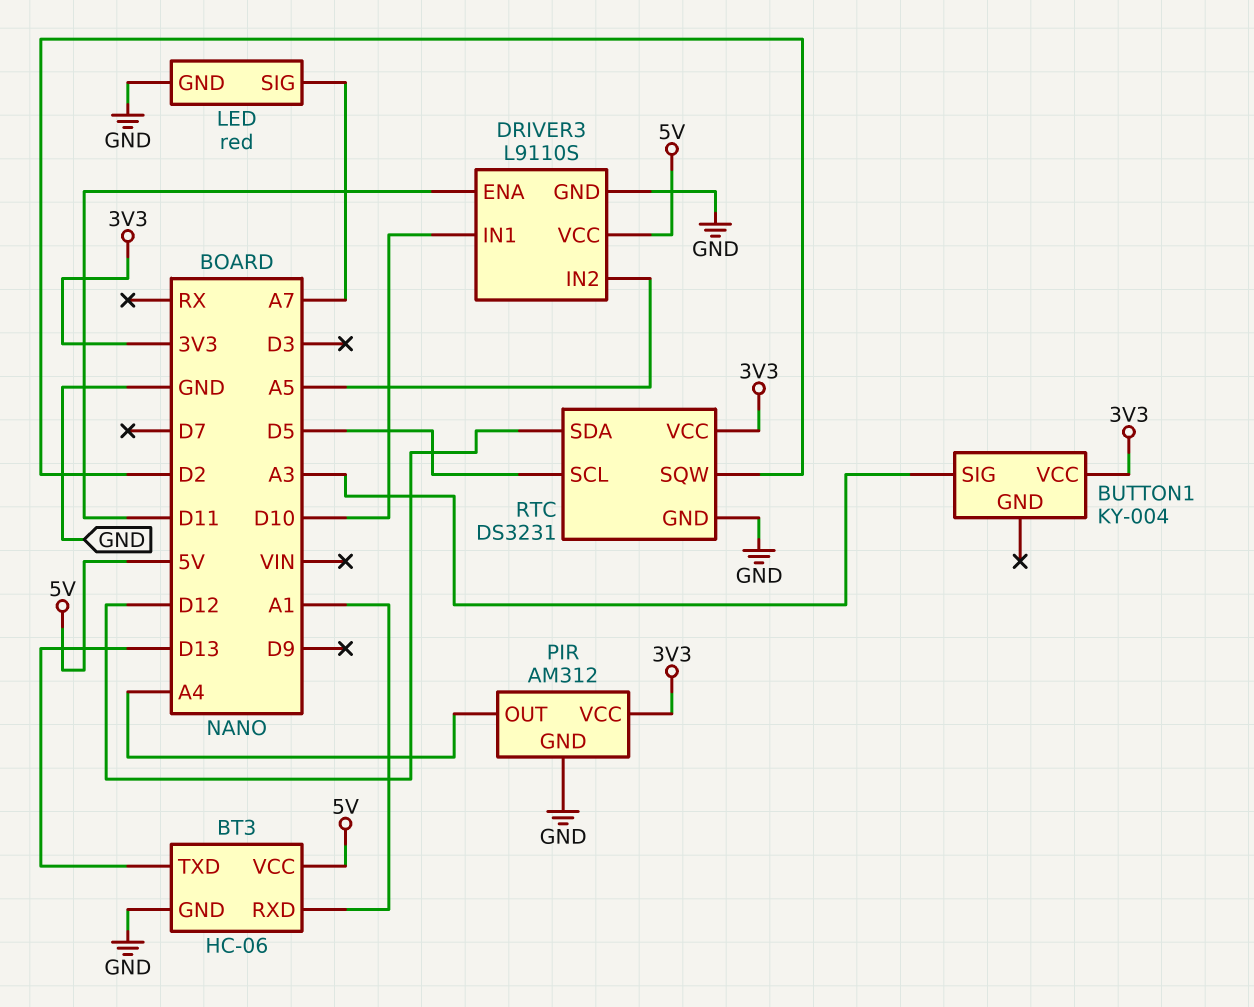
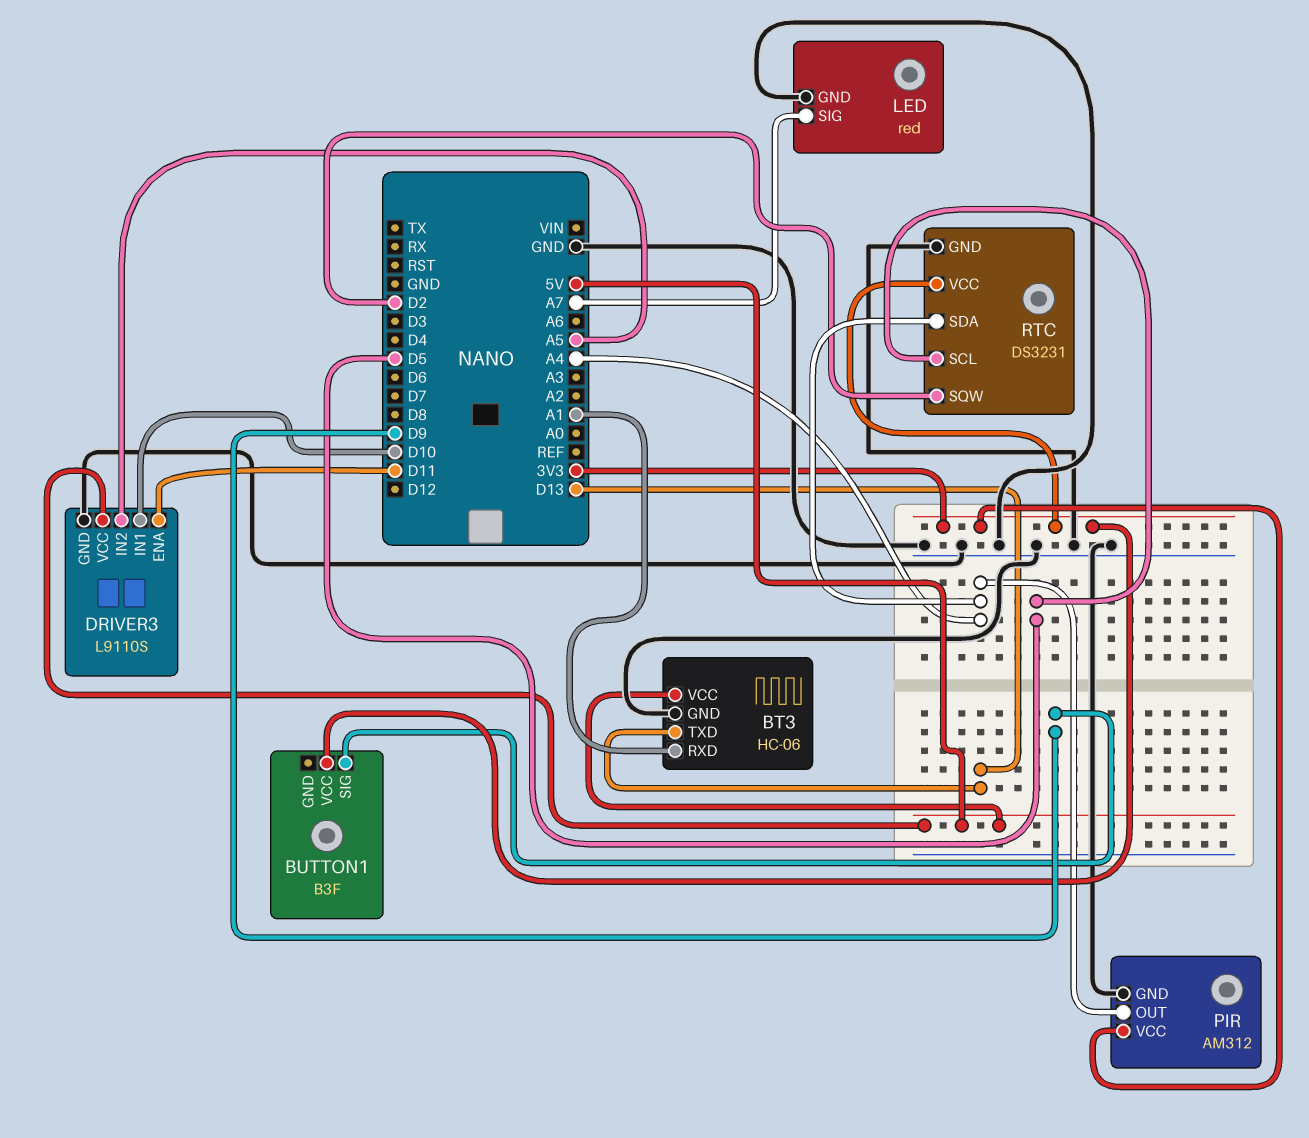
BUTTON1: KY-004 -> B3F
BUTTON1 pin SIG: A3 -> D9
RTC pin SDA: D12 -> A4

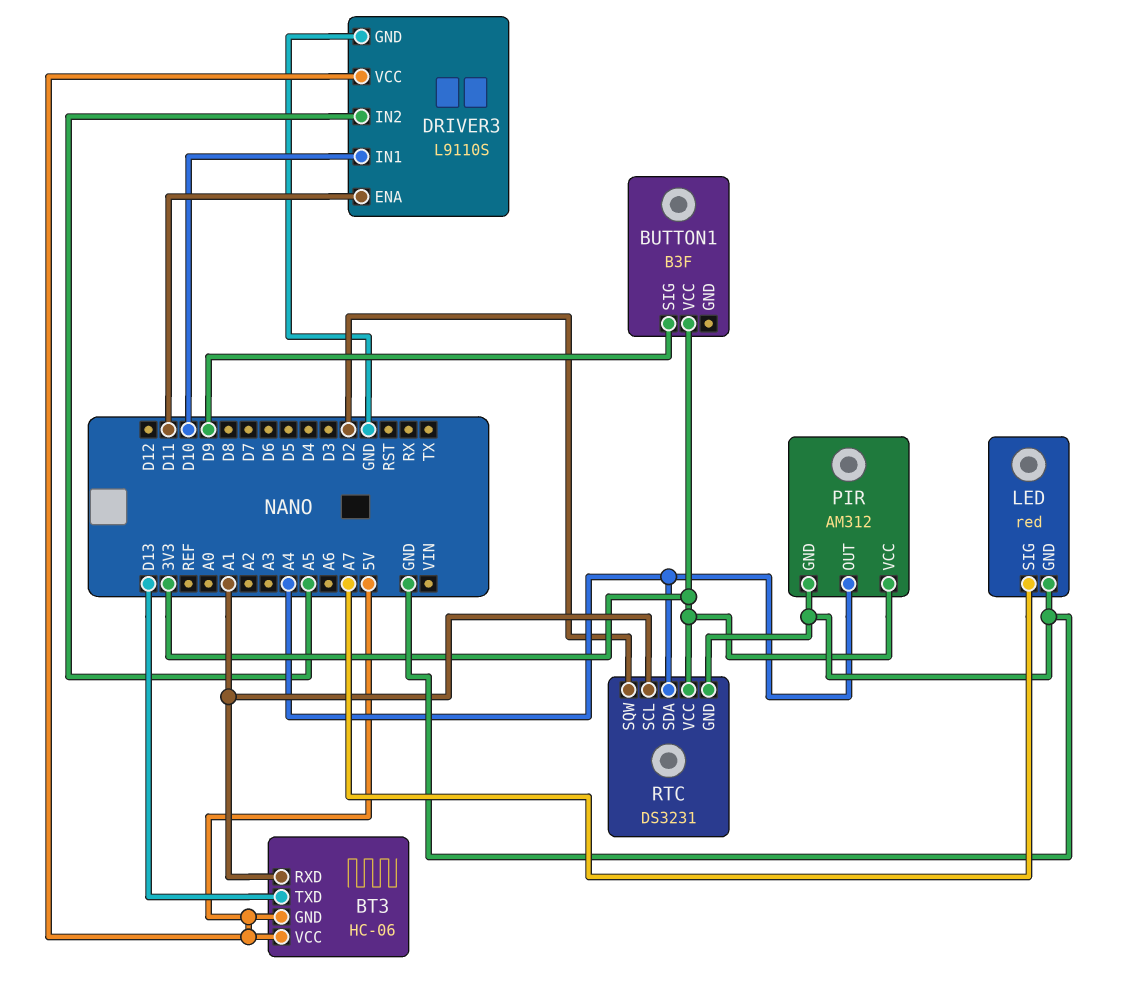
BT3 pin GND: GND -> 5V
RTC pin SCL: D5 -> A1

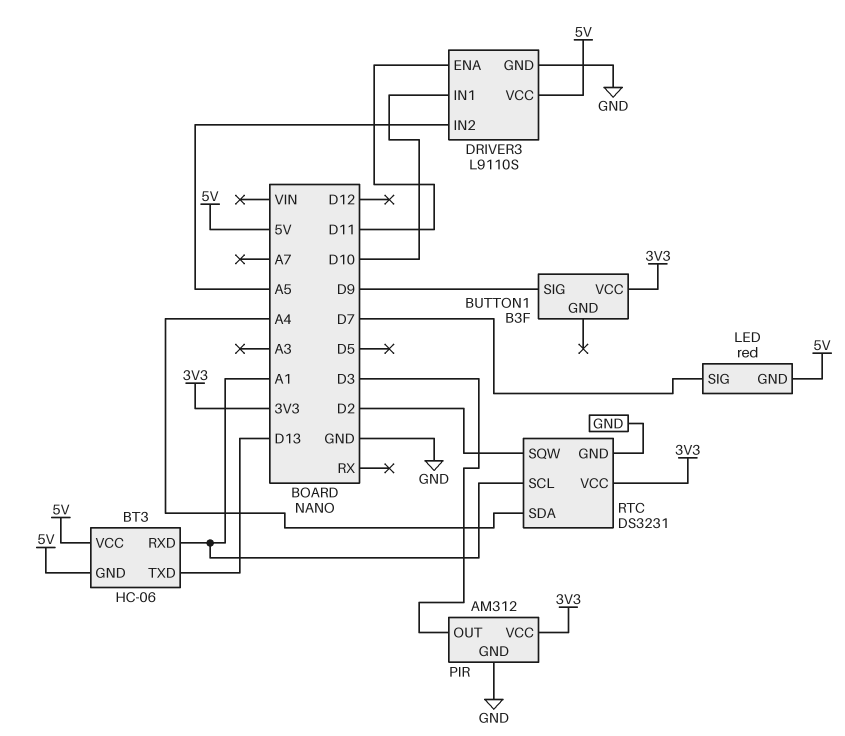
LED pin GND: GND -> 5V
LED pin SIG: A7 -> D7
PIR pin OUT: A4 -> D3

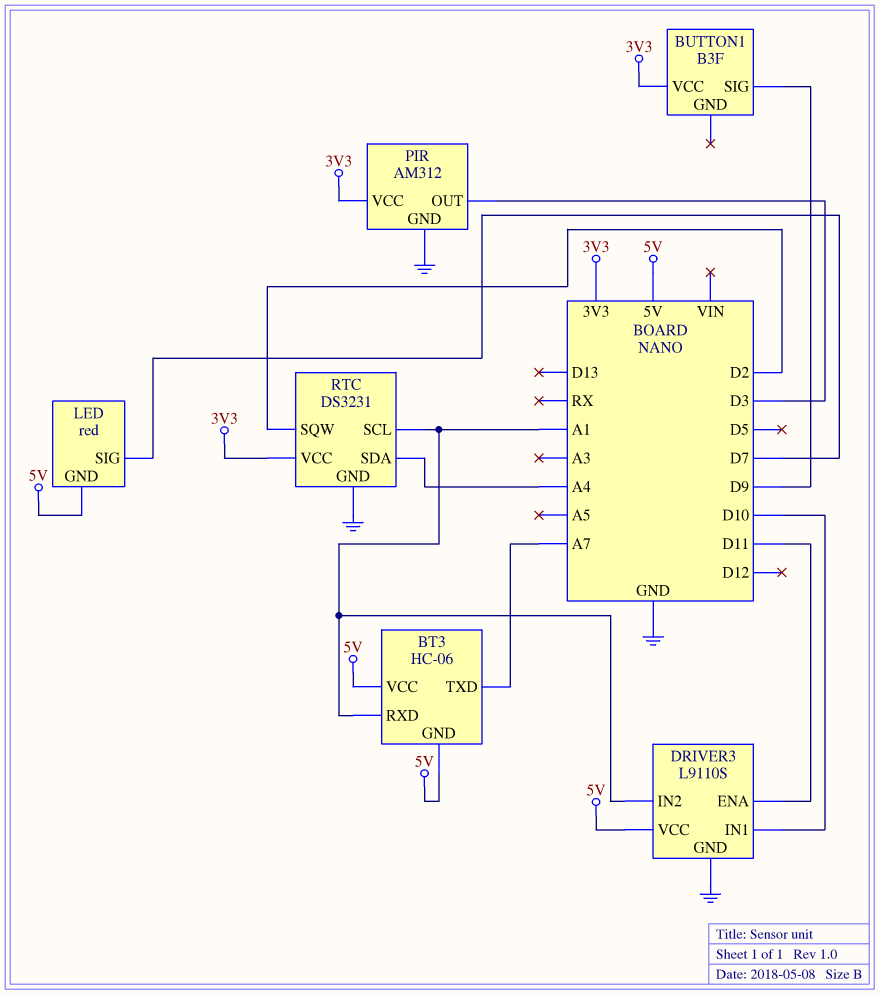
BT3 pin TXD: D13 -> A7
DRIVER3 pin IN2: A5 -> A1

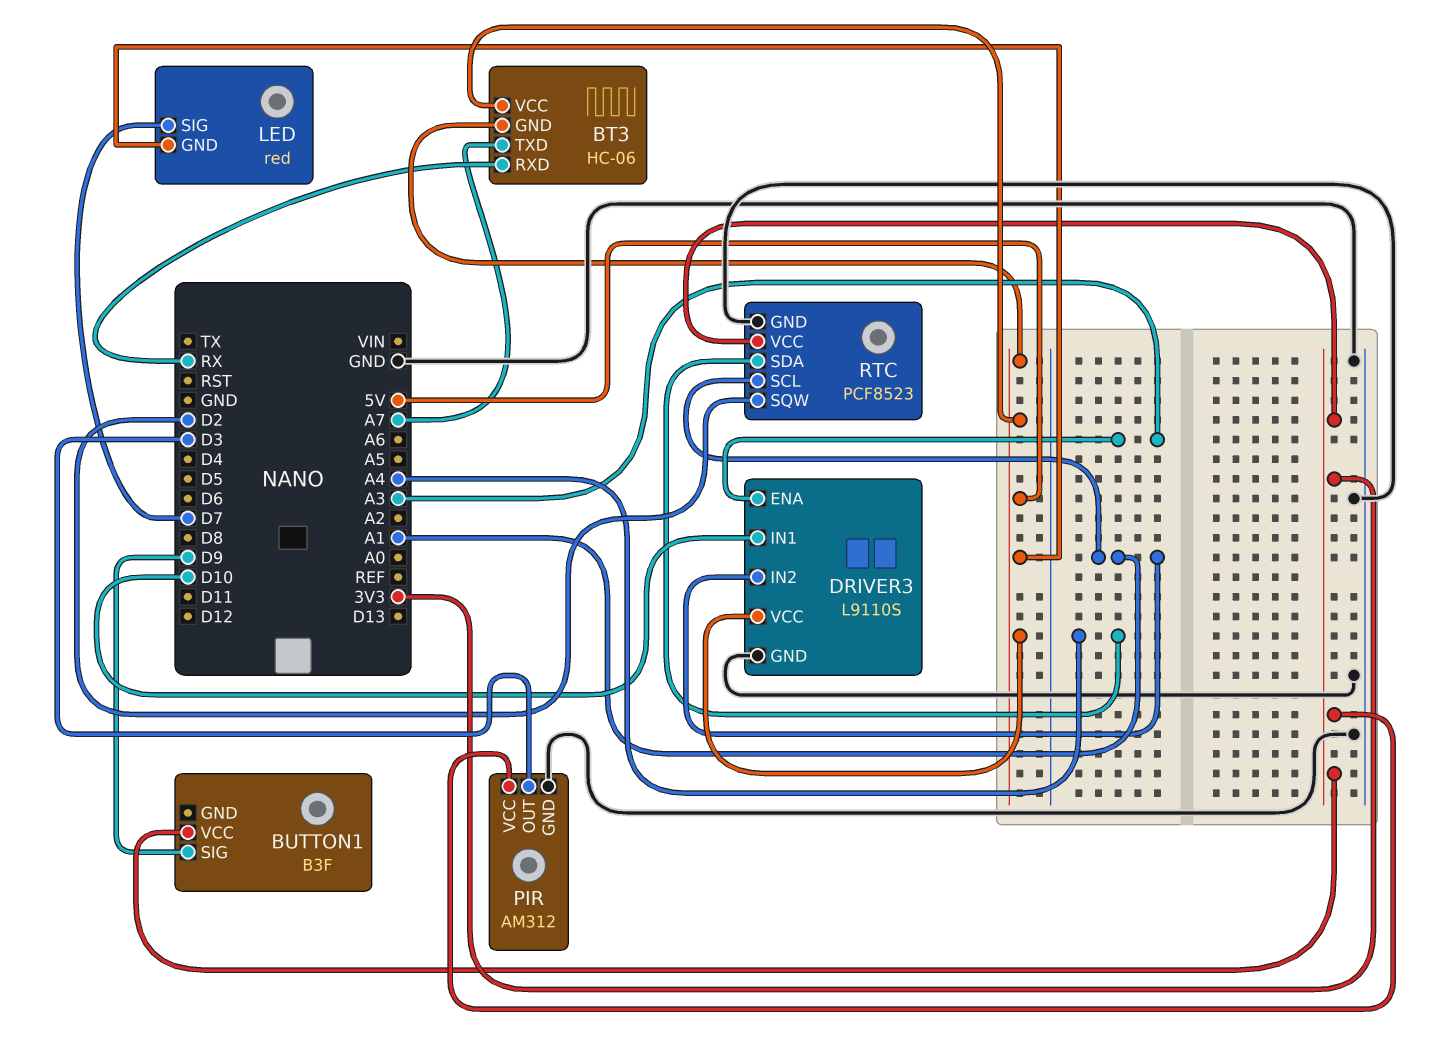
BT3 pin RXD: A1 -> RX
DRIVER3 pin ENA: D11 -> A3
RTC: DS3231 -> PCF8523

